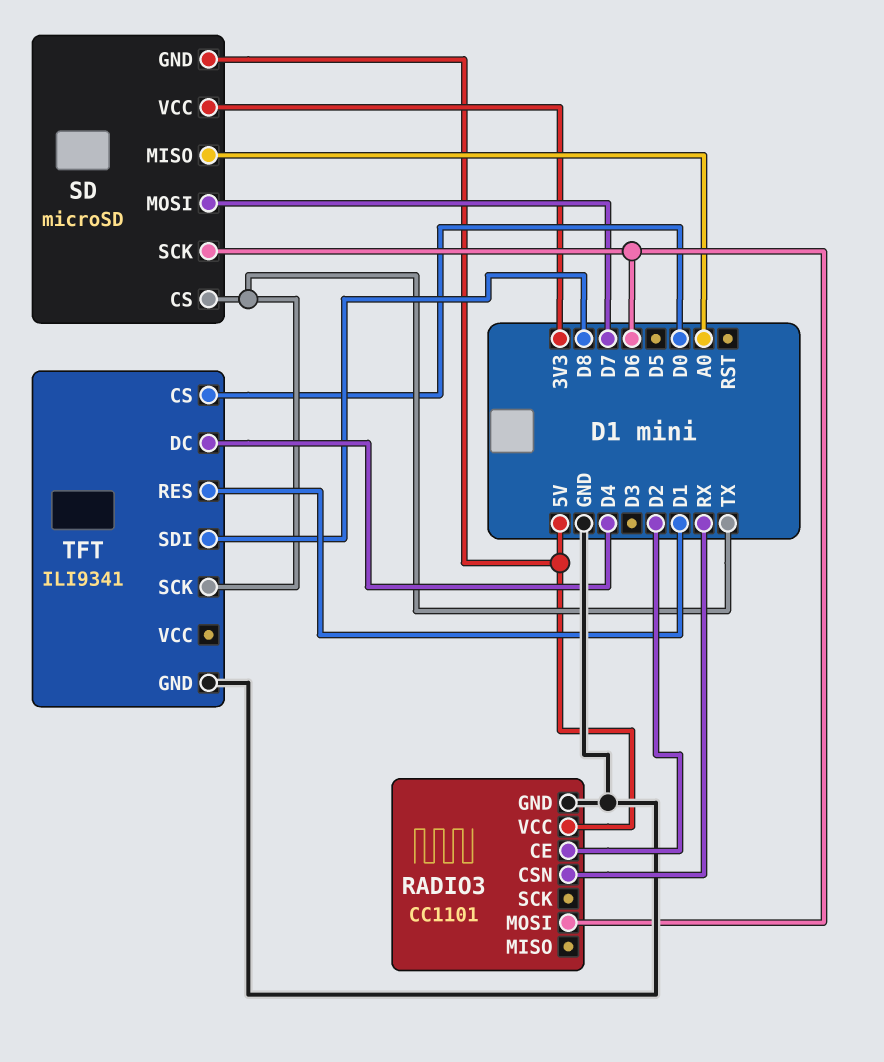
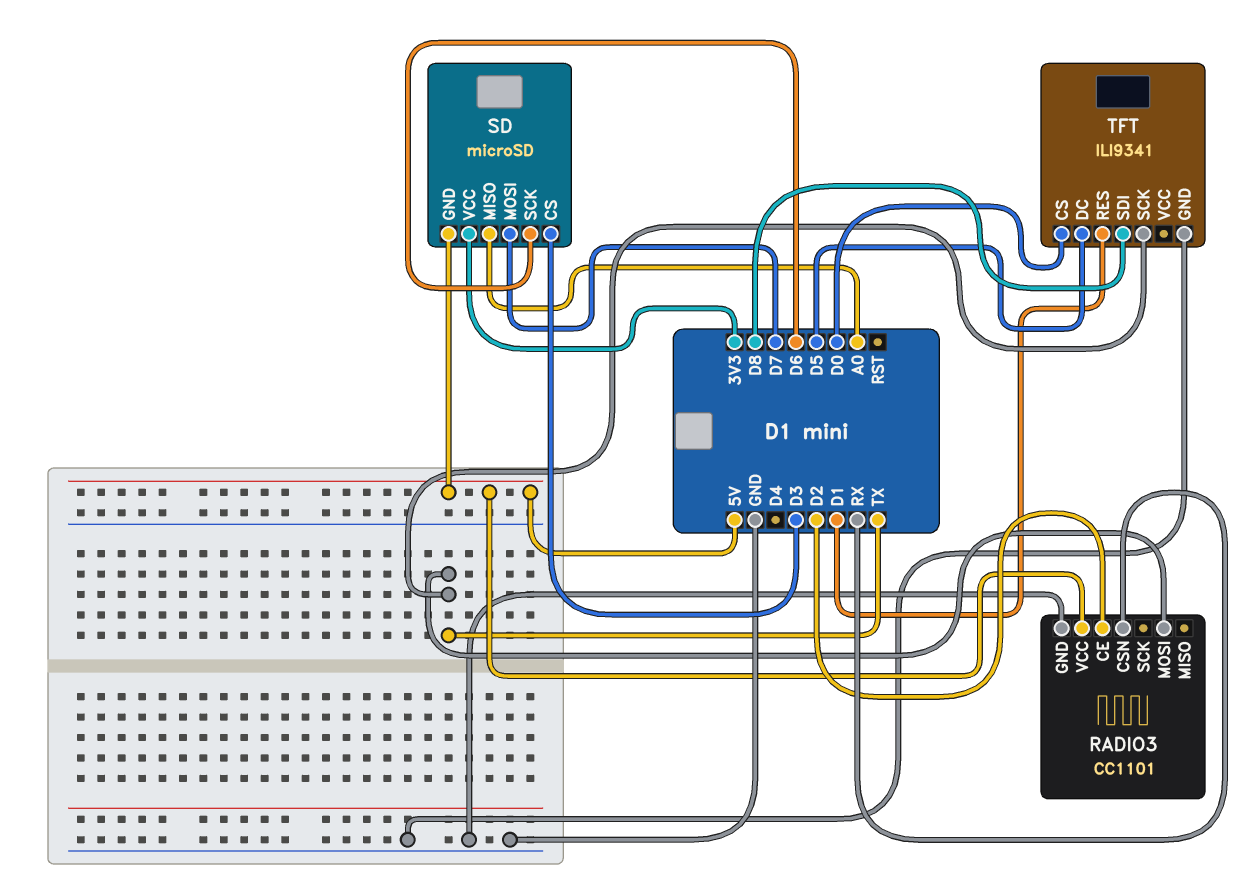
RADIO3 pin MOSI: D6 -> TX
SD pin CS: TX -> D3
TFT pin DC: D4 -> D5

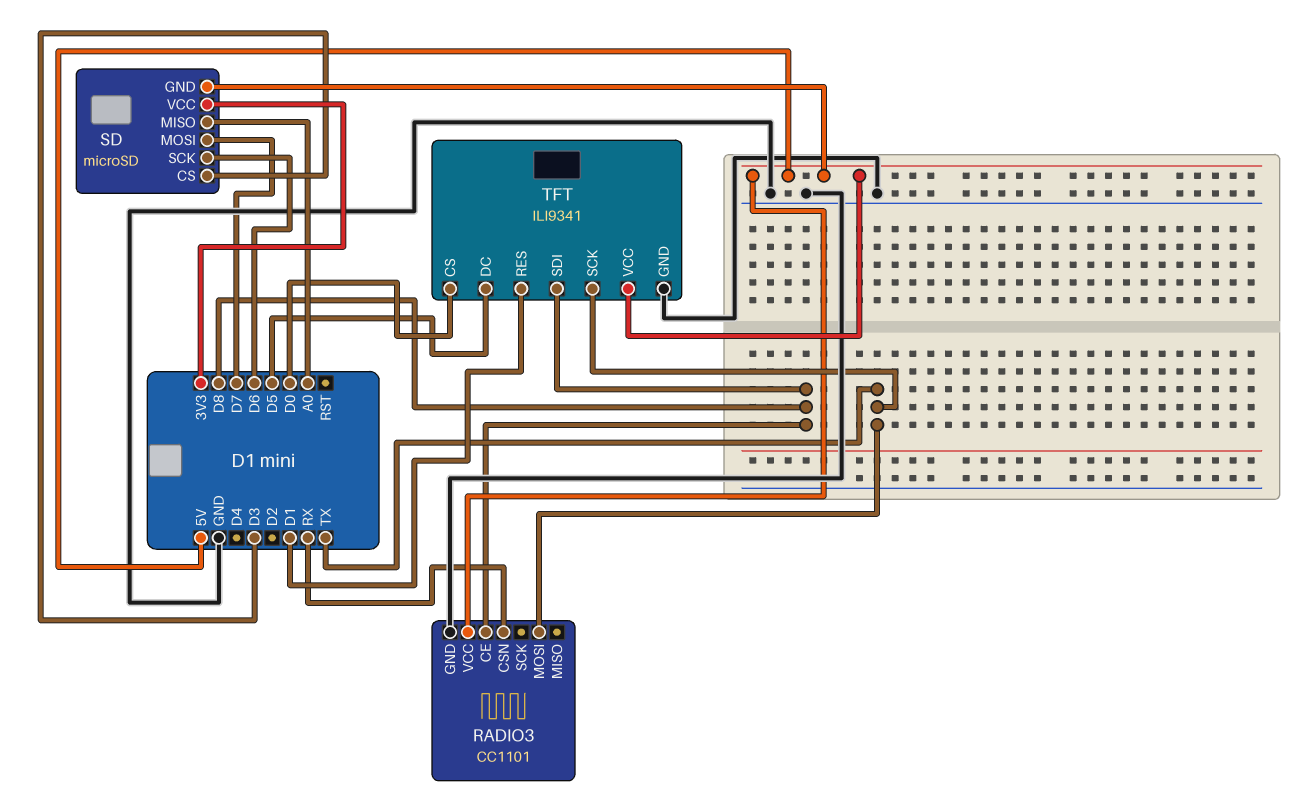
RADIO3 pin CE: D2 -> D8
TFT pin VCC: none -> 5V

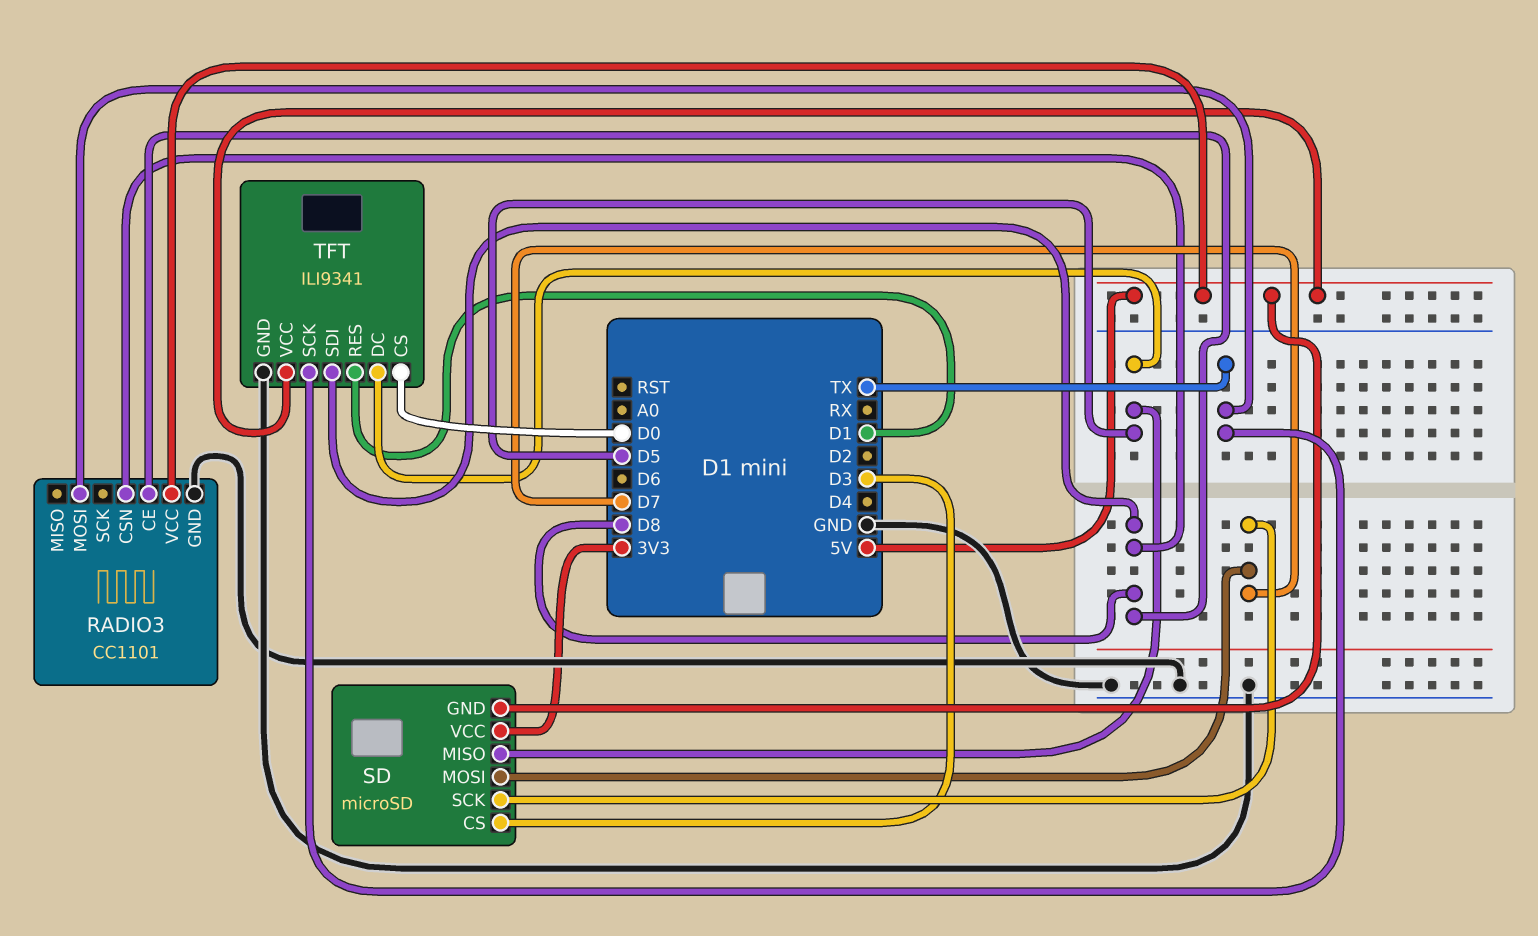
RADIO3 pin CSN: RX -> D8
SD pin MISO: A0 -> D5
SD pin SCK: D6 -> D7

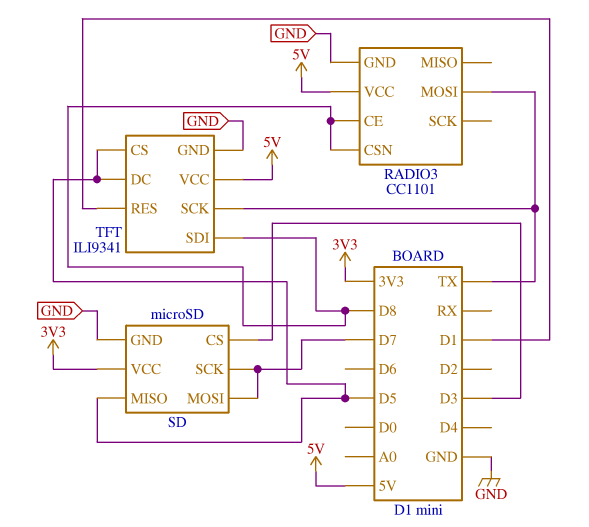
SD pin GND: 5V -> GND
TFT pin CS: D0 -> D5

